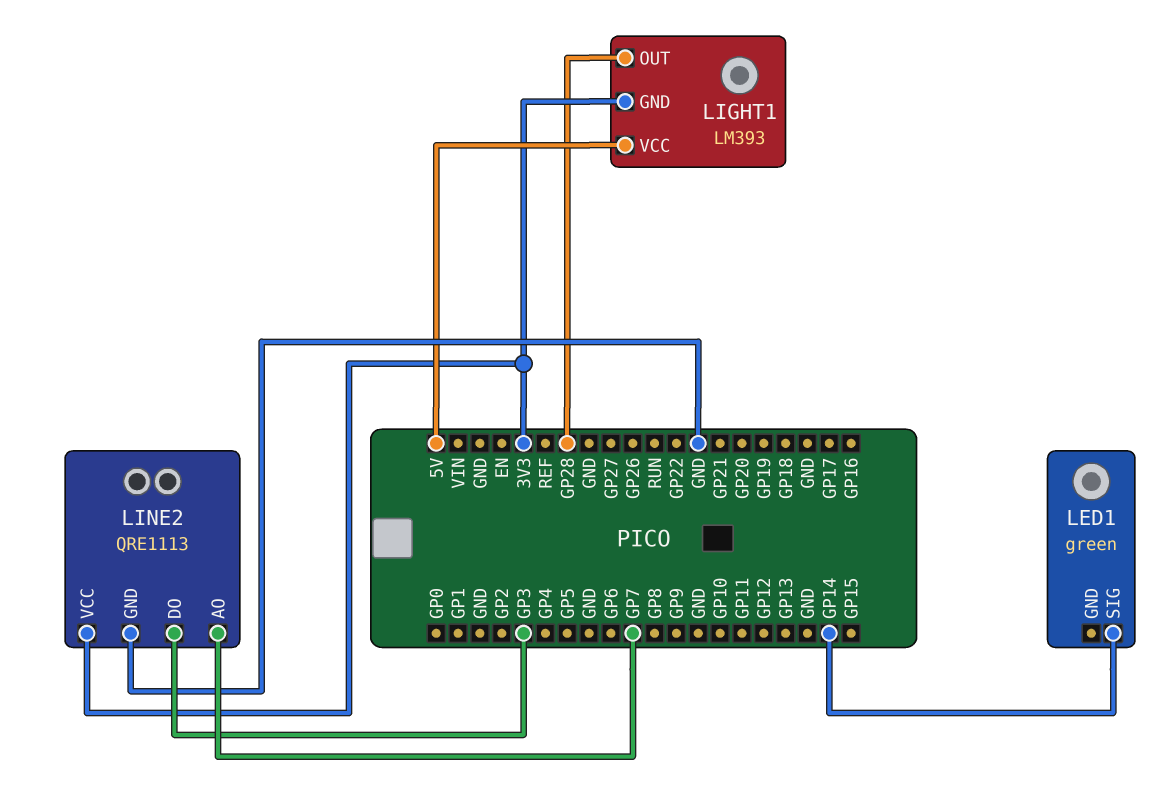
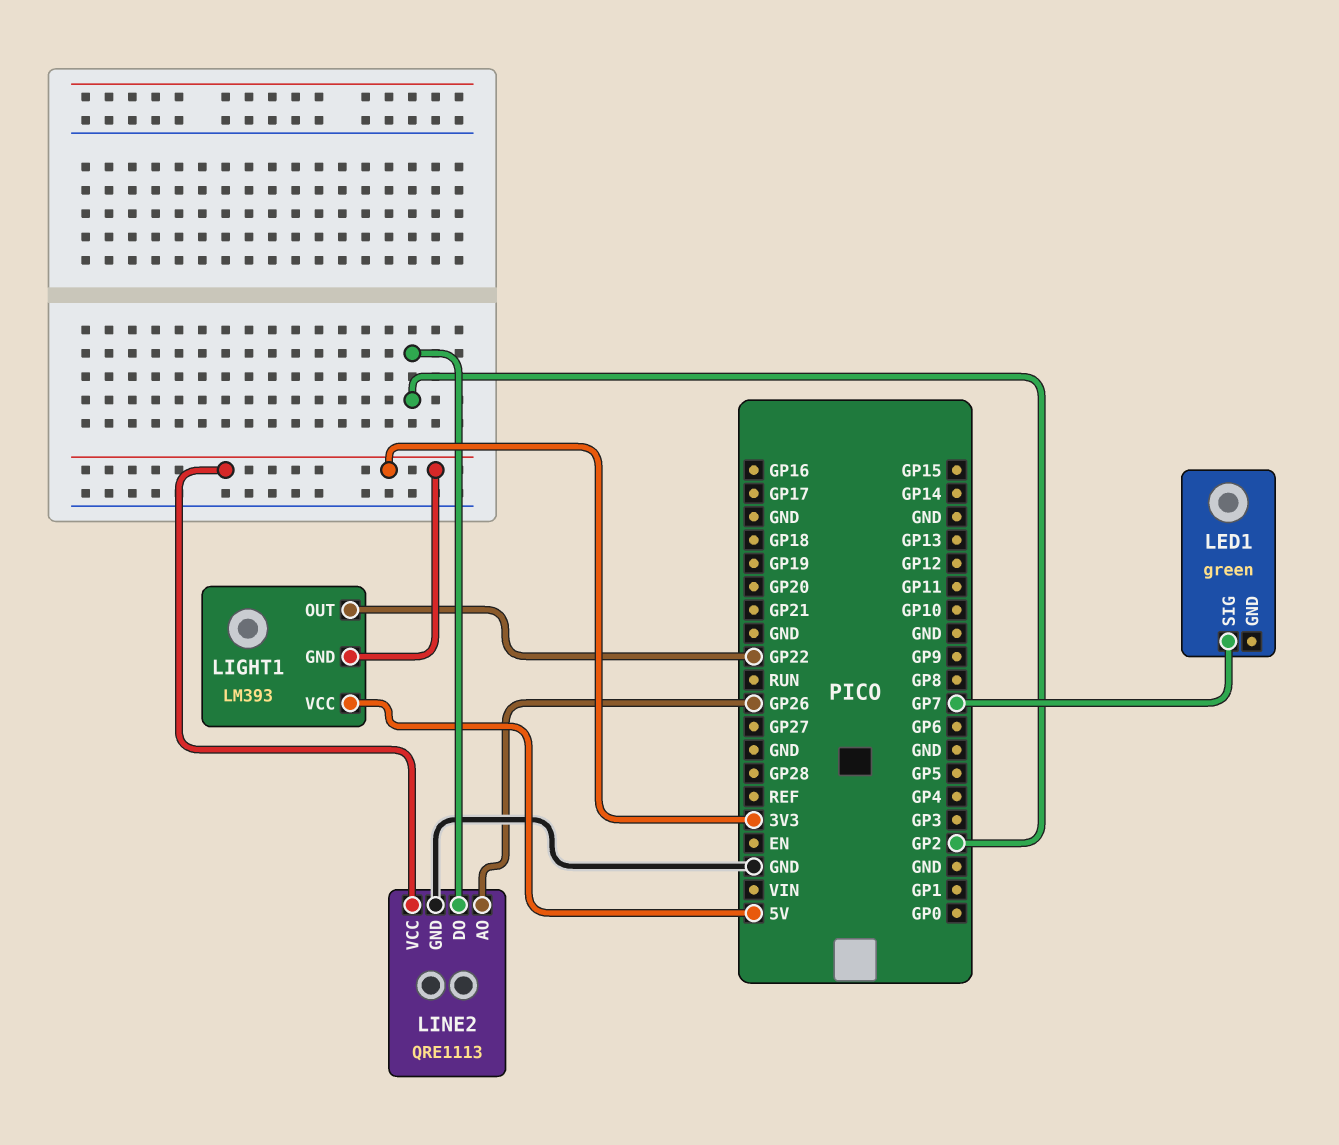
LED1 pin SIG: GP14 -> GP7
LIGHT1 pin OUT: GP28 -> GP22
LINE2 pin AO: GP7 -> GP26
LINE2 pin DO: GP3 -> GP2

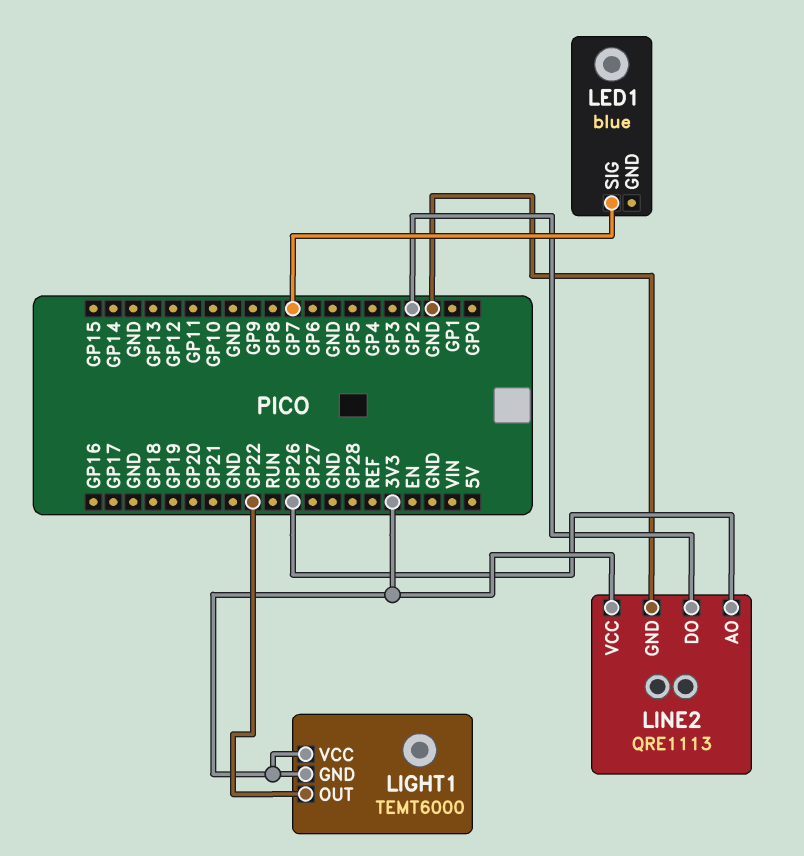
LED1: green -> blue
LIGHT1: LM393 -> TEMT6000
LIGHT1 pin VCC: 5V -> 3V3

